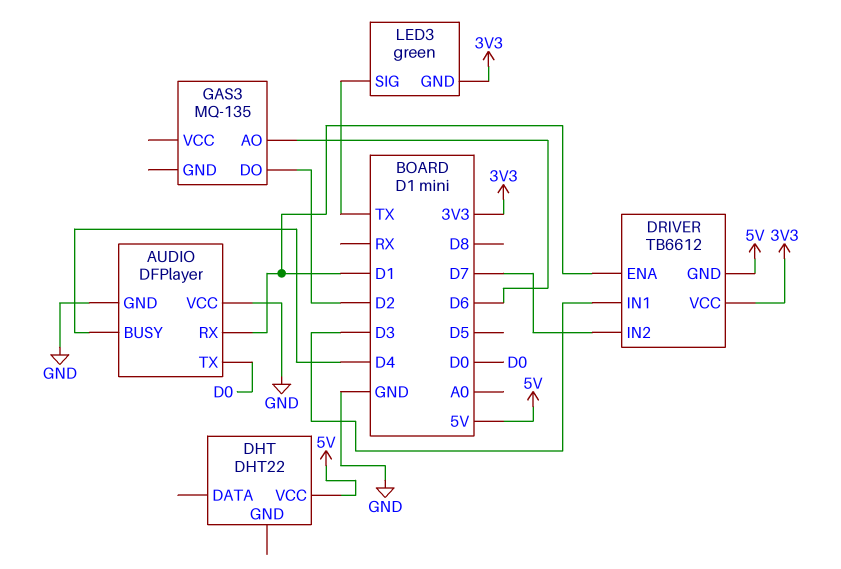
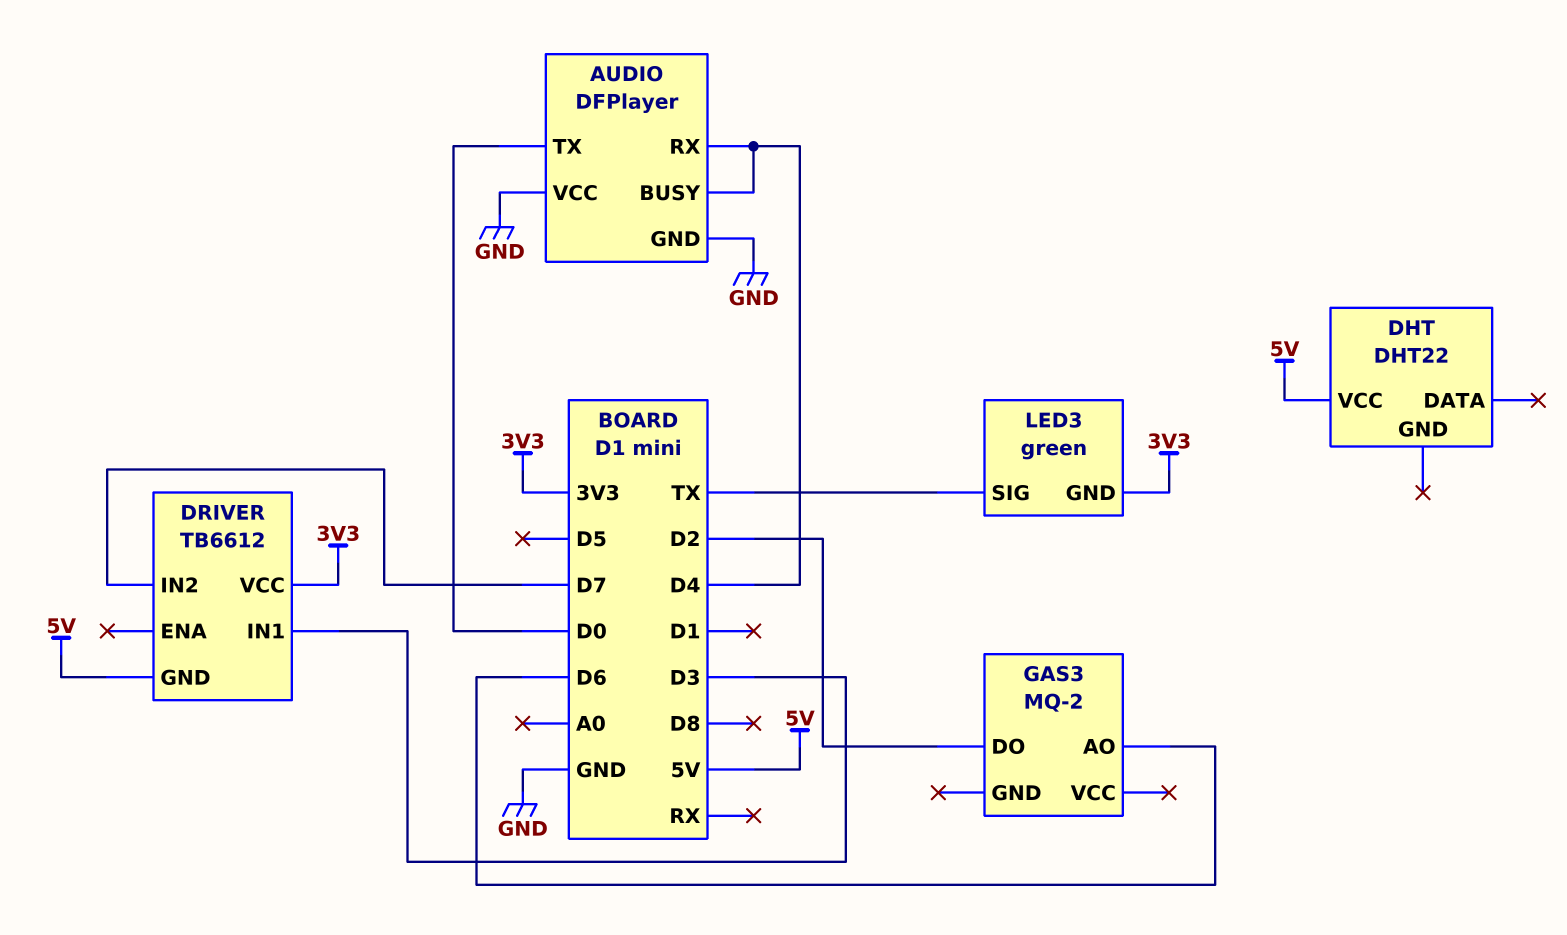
AUDIO pin RX: D1 -> D4
DRIVER pin ENA: D1 -> none
GAS3: MQ-135 -> MQ-2

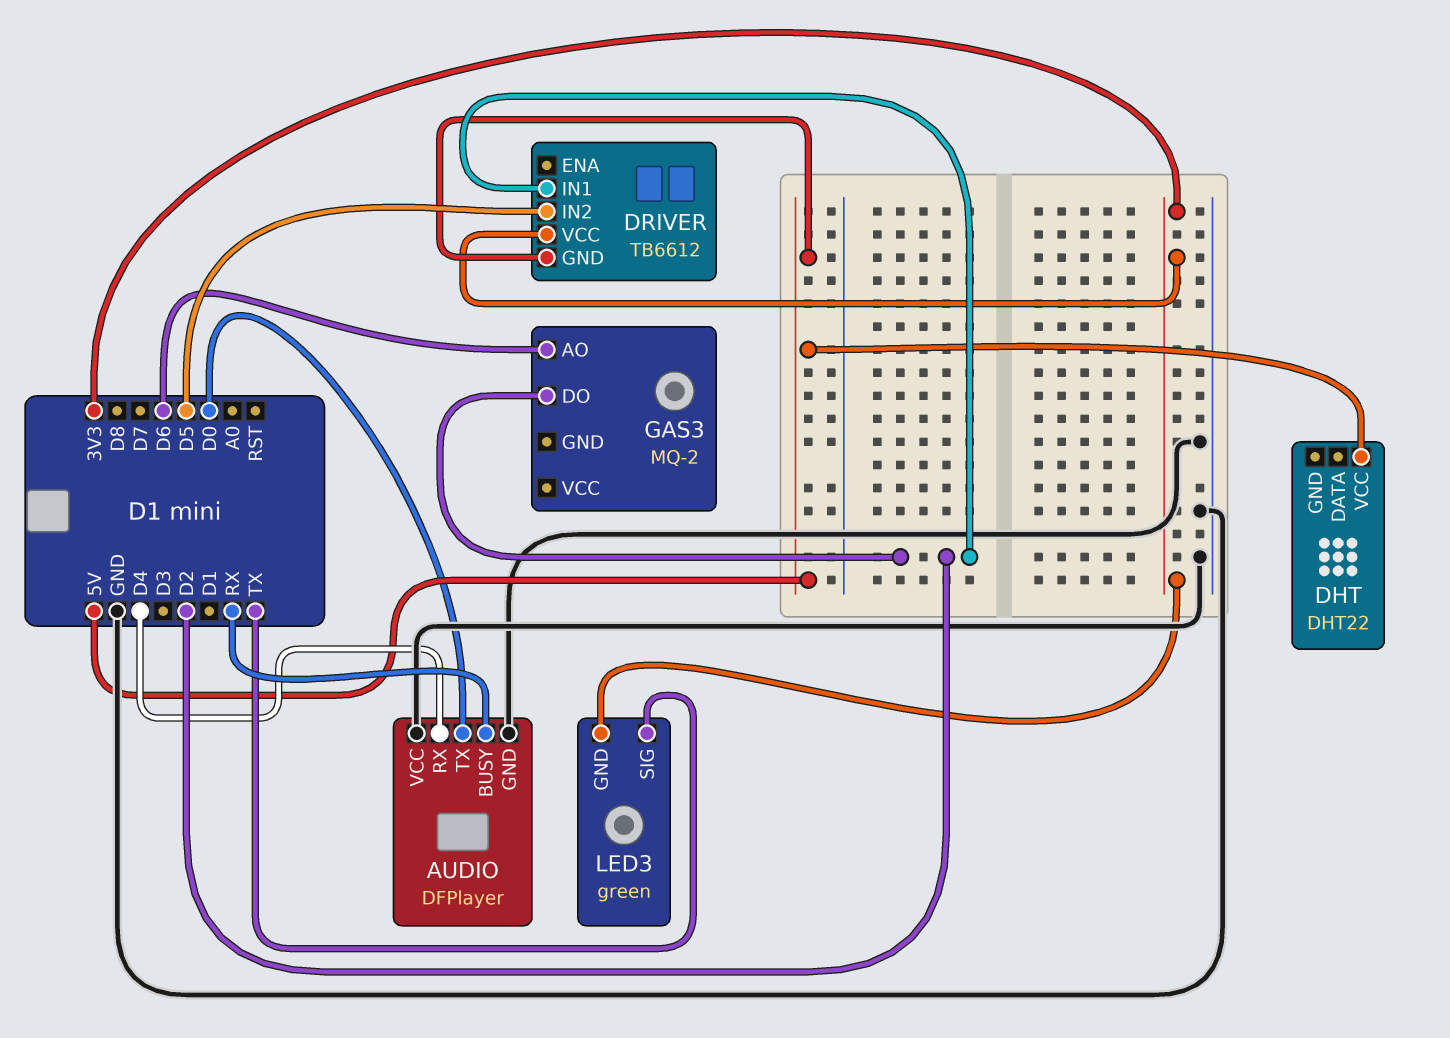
AUDIO pin BUSY: D4 -> RX
DRIVER pin IN1: D3 -> D2
DRIVER pin IN2: D7 -> D5

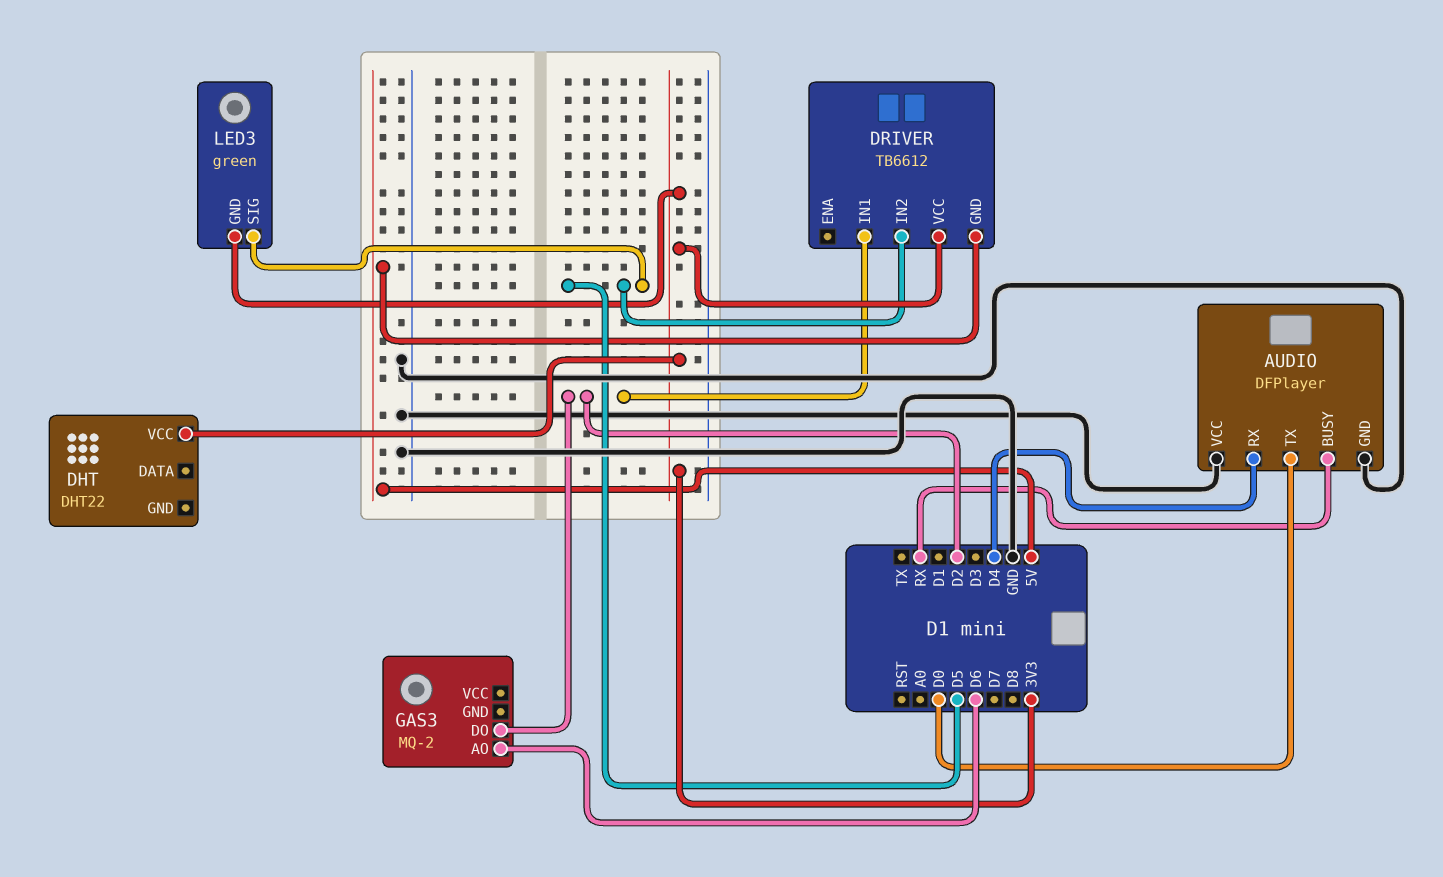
DHT pin VCC: 5V -> 3V3
LED3 pin SIG: TX -> D5

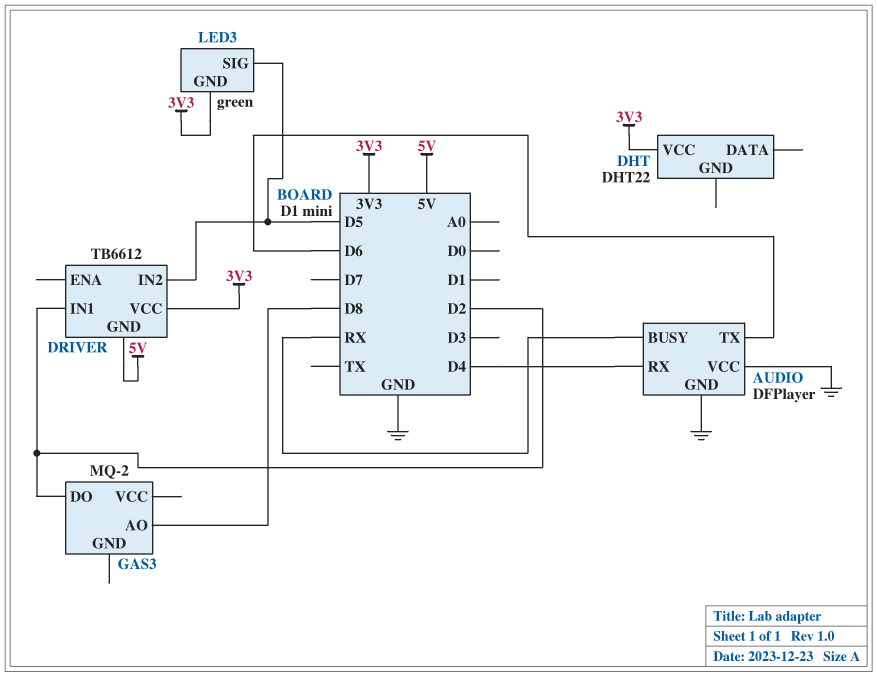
AUDIO pin TX: D0 -> D6
GAS3 pin AO: D6 -> D8

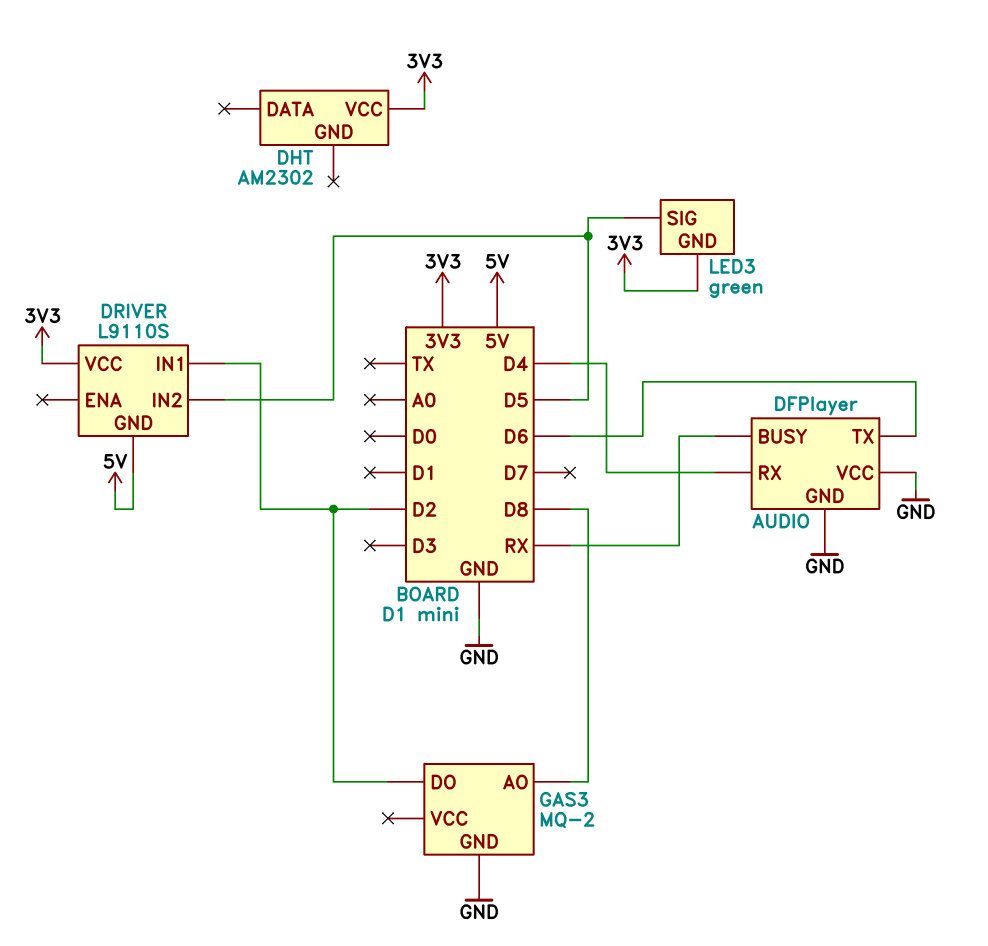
DHT: DHT22 -> AM2302
DRIVER: TB6612 -> L9110S
GAS3 pin GND: none -> GND

